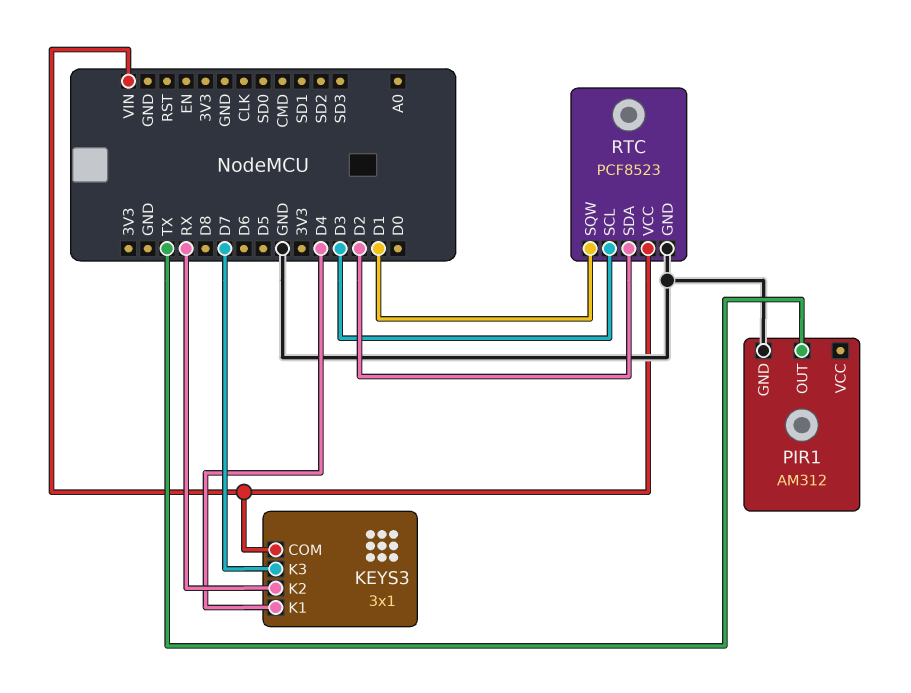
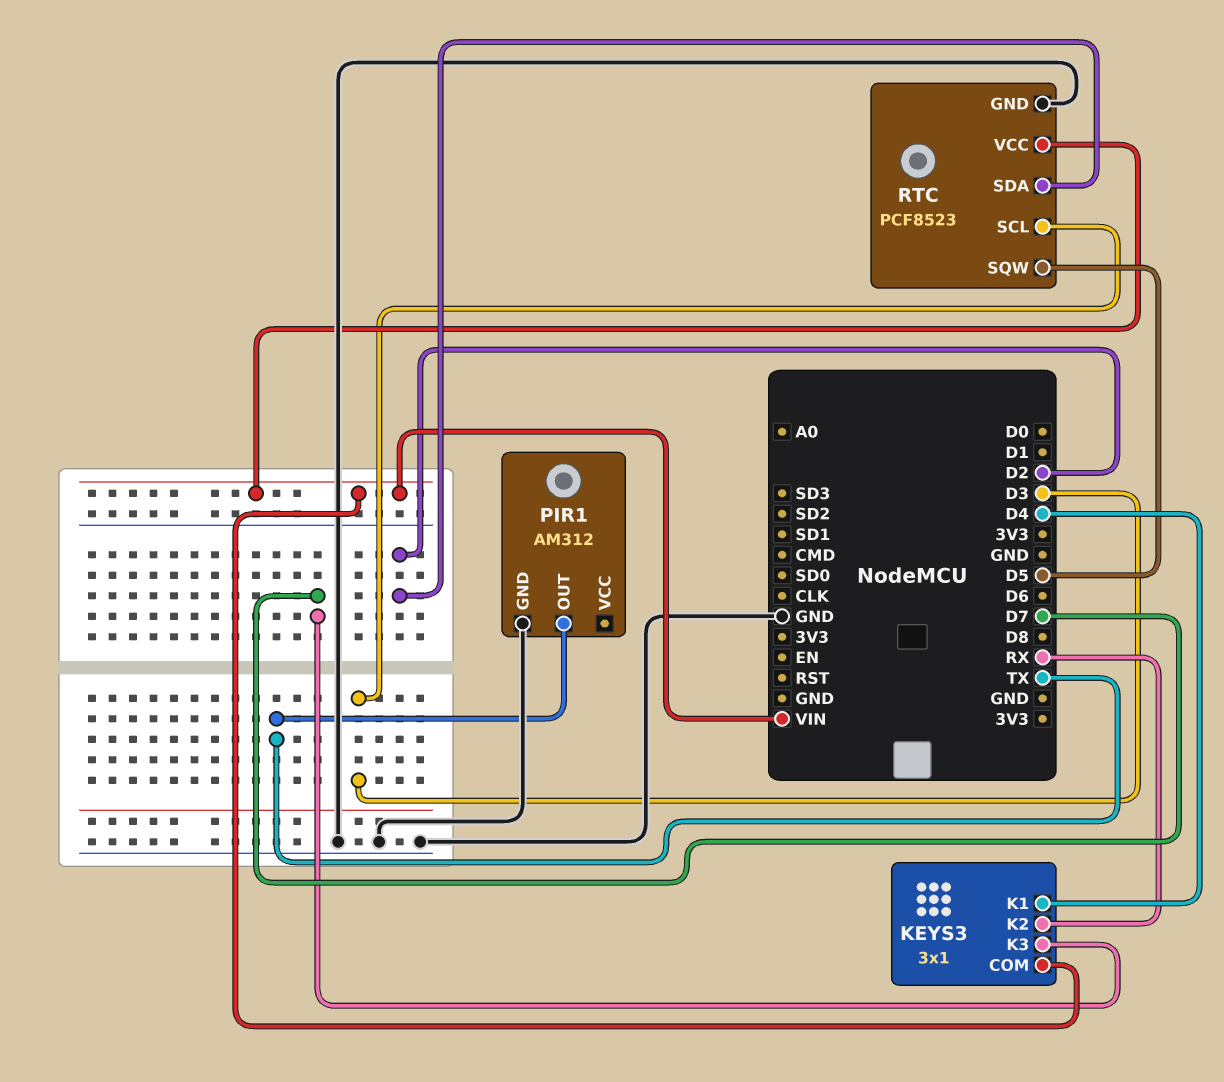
RTC pin SQW: D1 -> D5

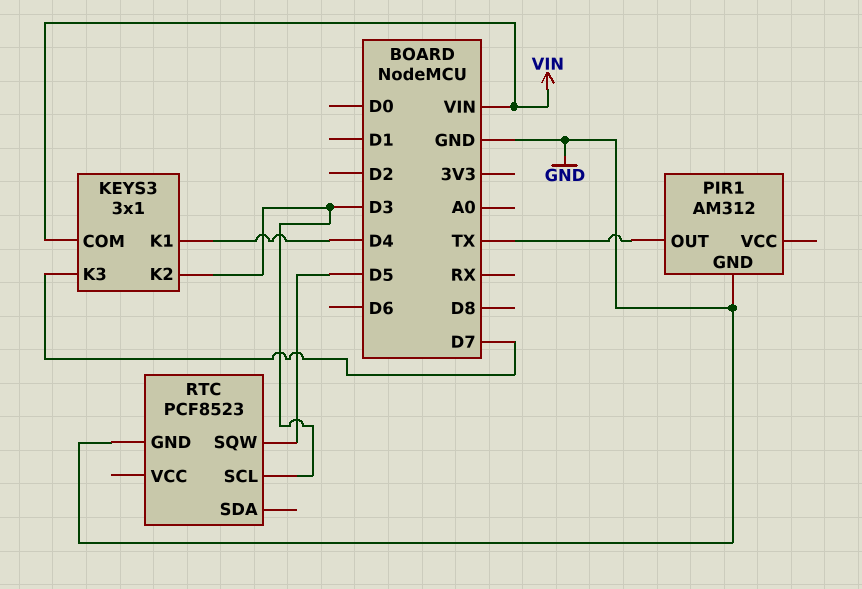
KEYS3 pin K2: RX -> D3
RTC pin SDA: D2 -> none
RTC pin VCC: VIN -> none

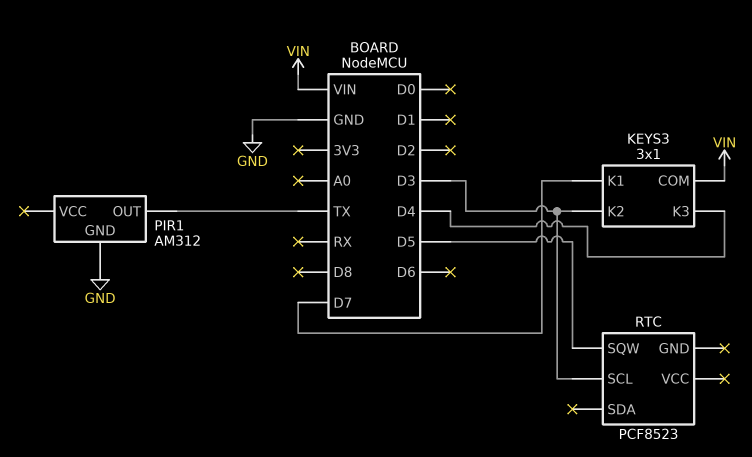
KEYS3 pin K1: D4 -> D7
KEYS3 pin K3: D7 -> D4
RTC pin GND: GND -> none

